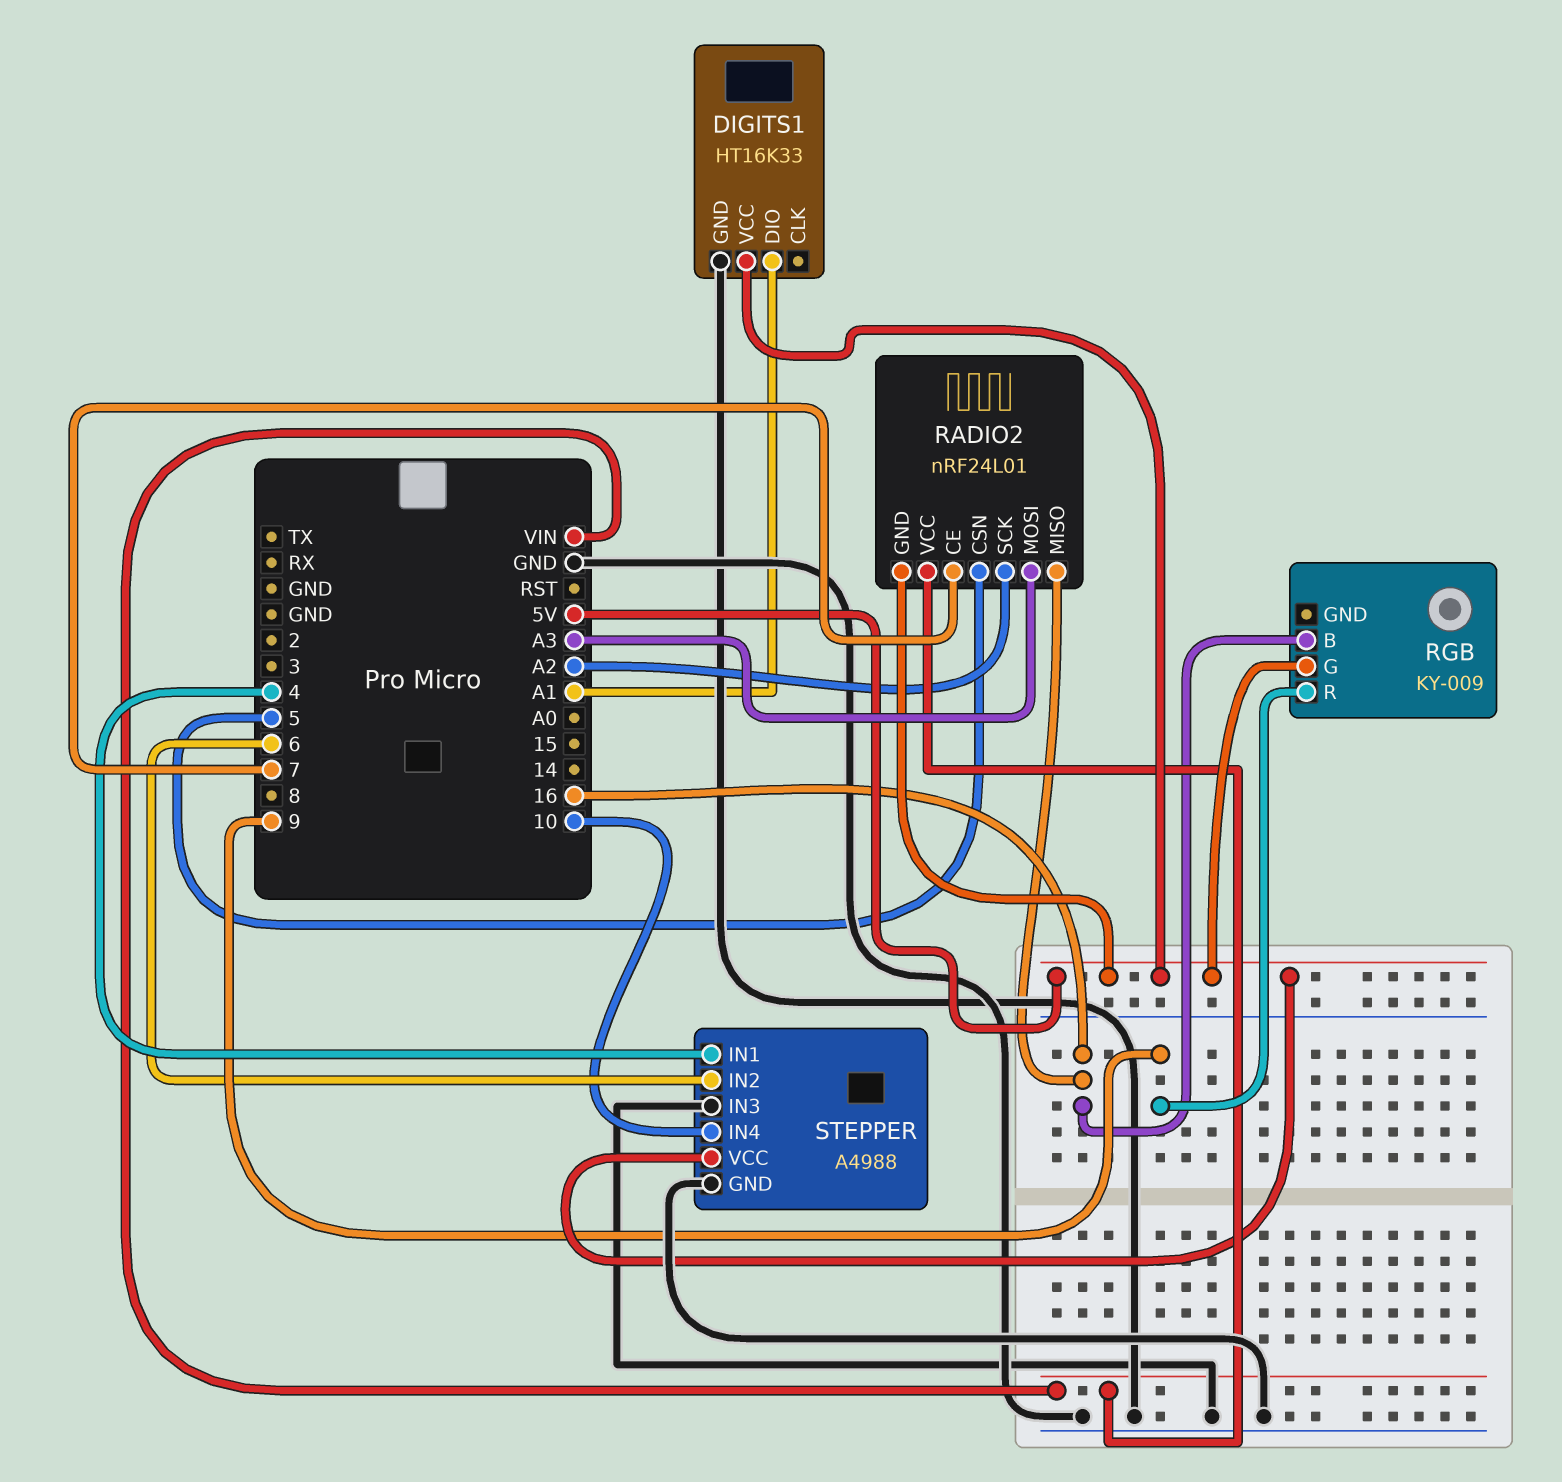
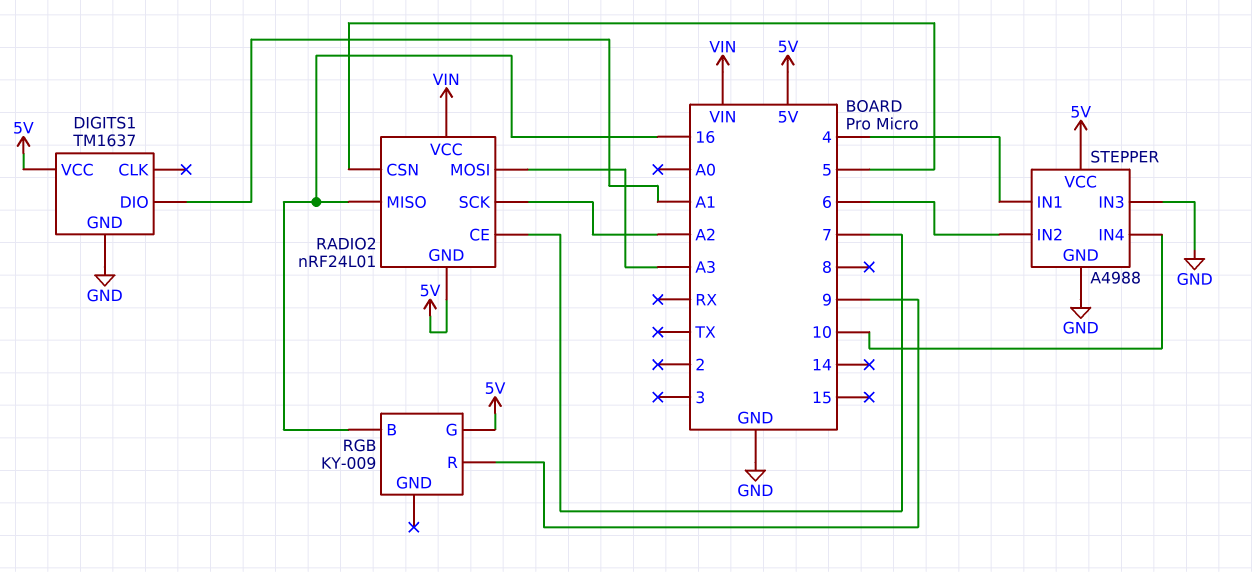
DIGITS1: HT16K33 -> TM1637

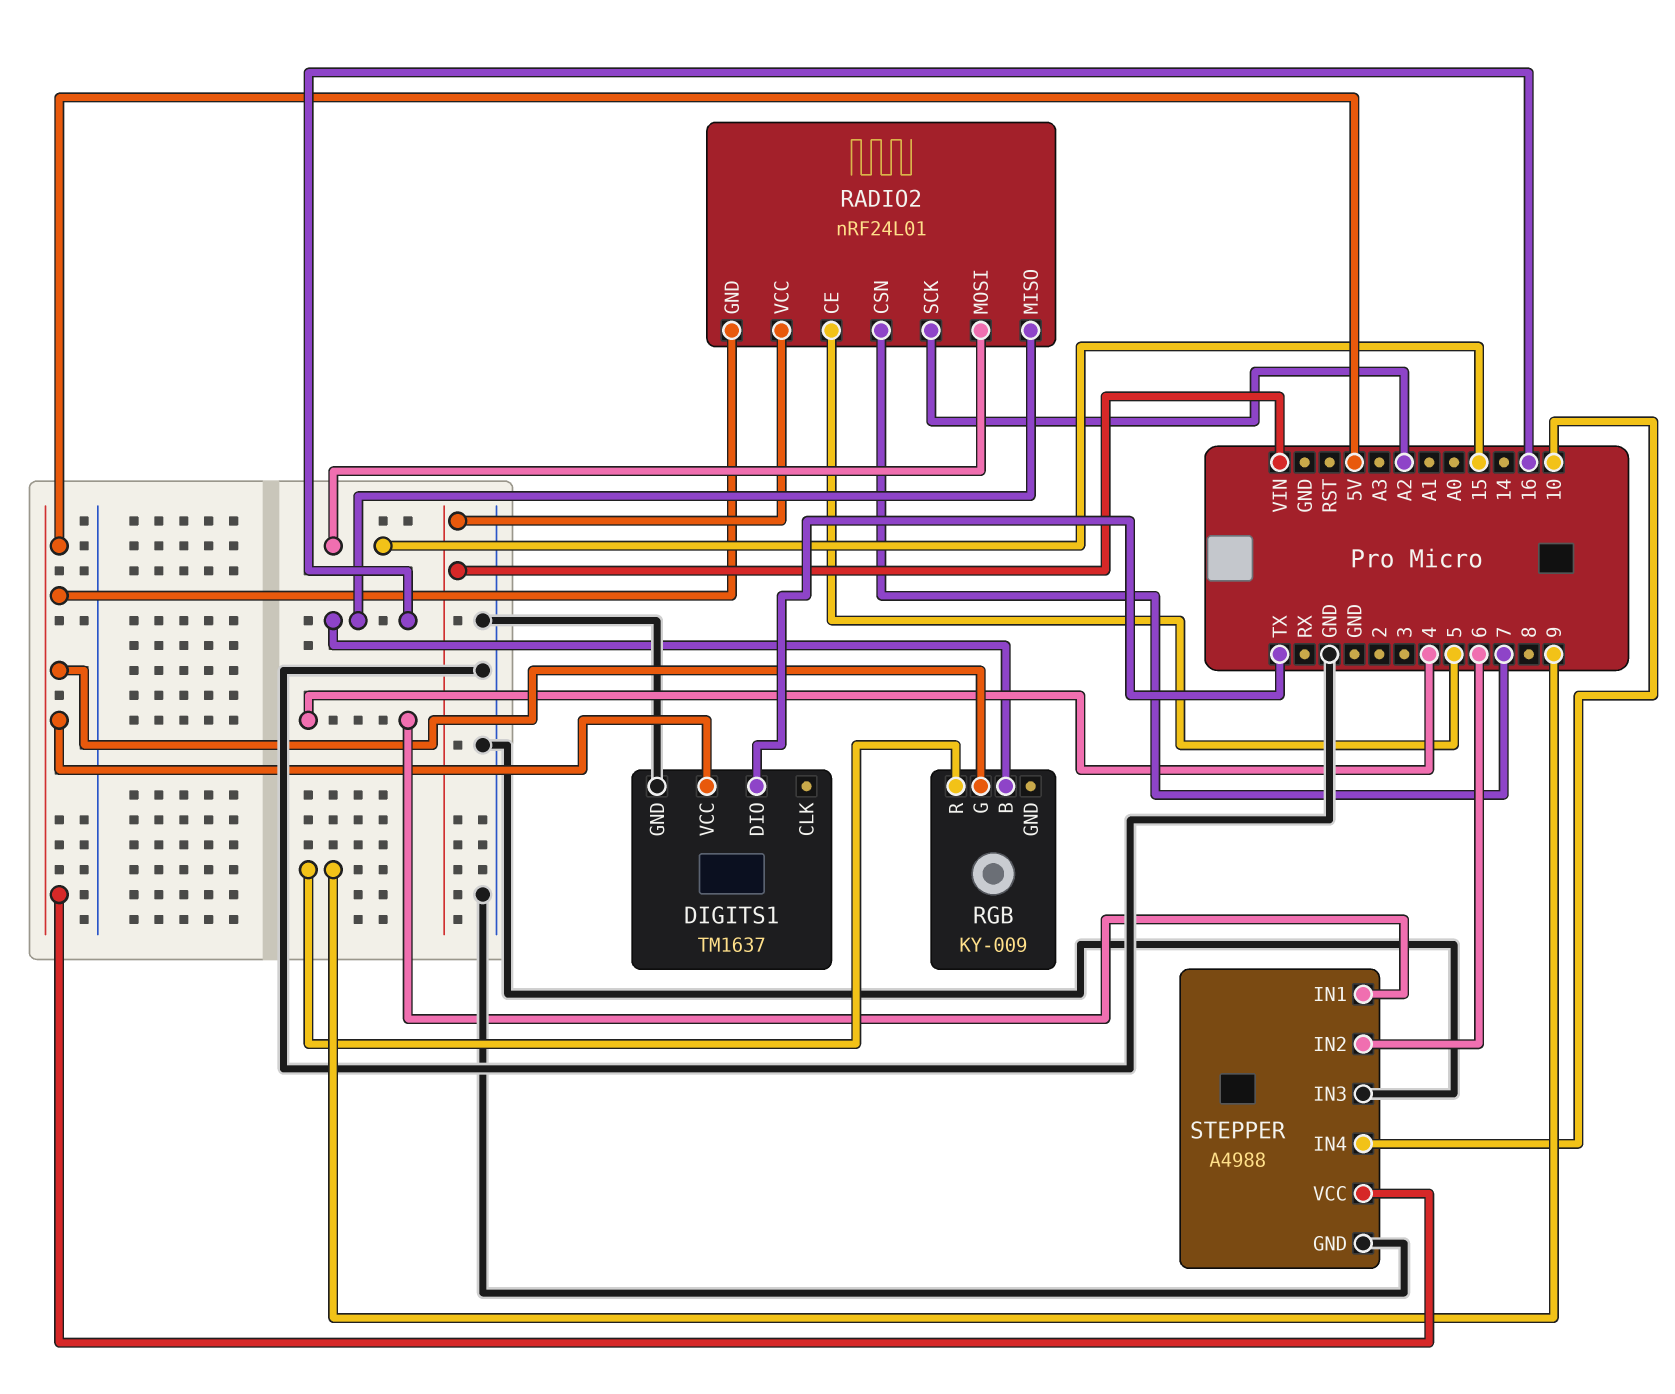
DIGITS1 pin DIO: A1 -> TX
RADIO2 pin CE: 7 -> 5
RADIO2 pin CSN: 5 -> 7
RADIO2 pin MOSI: A3 -> 15

